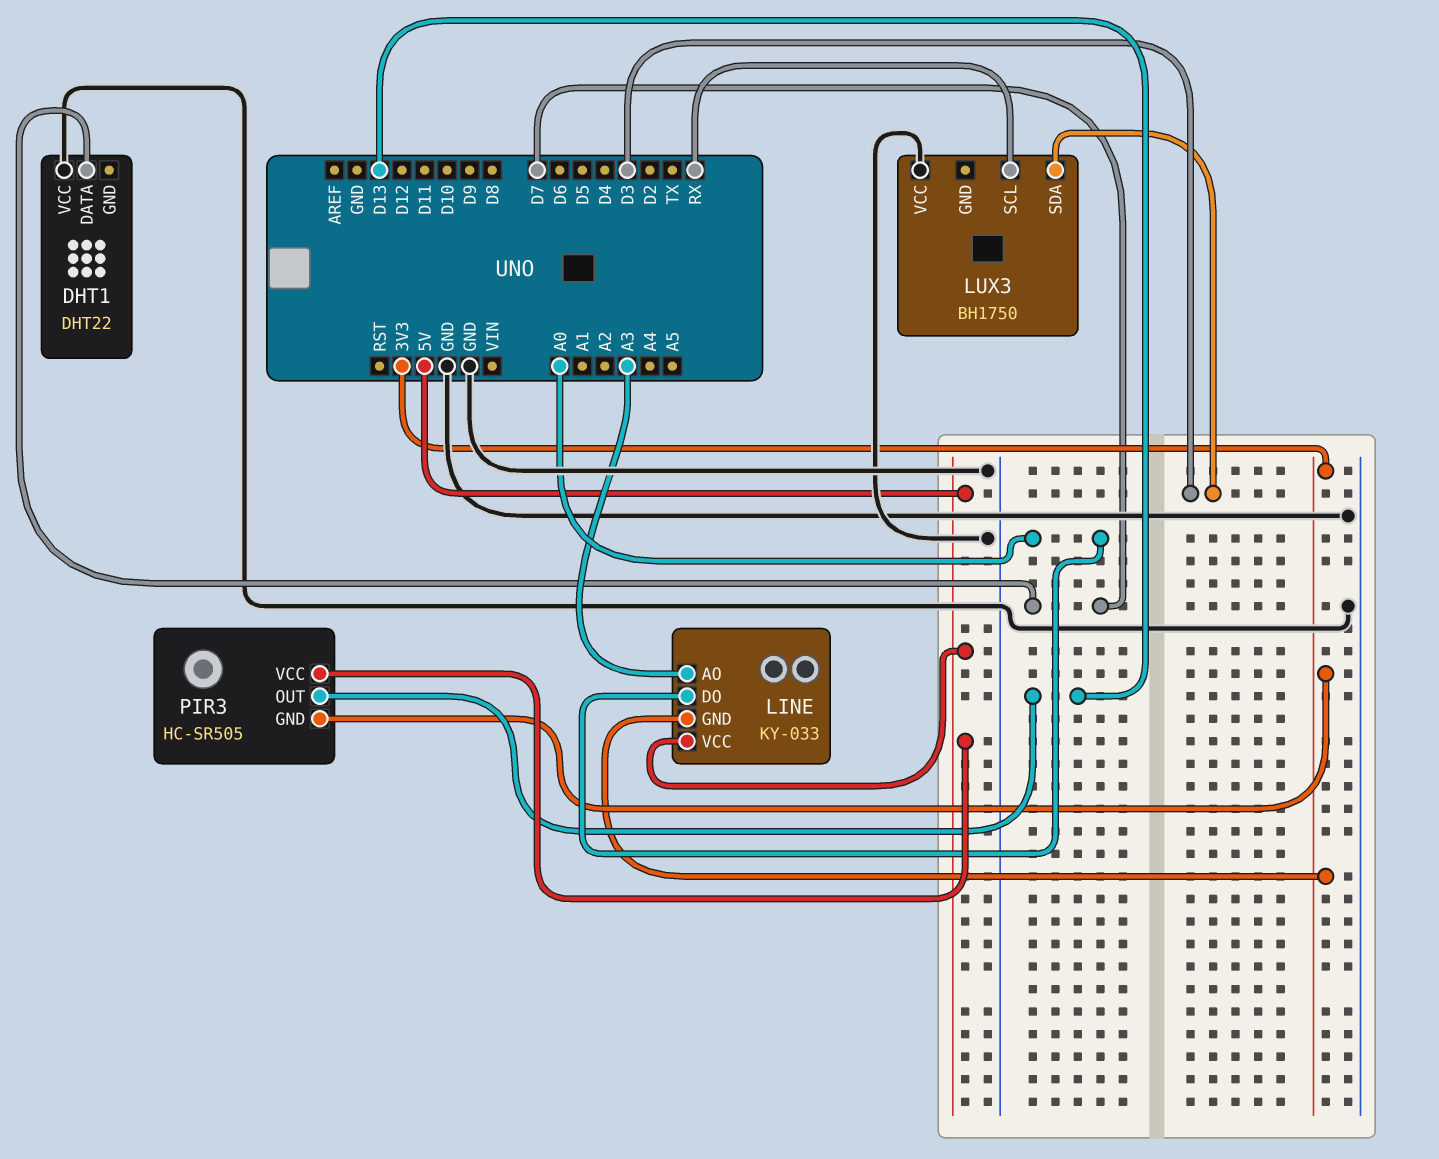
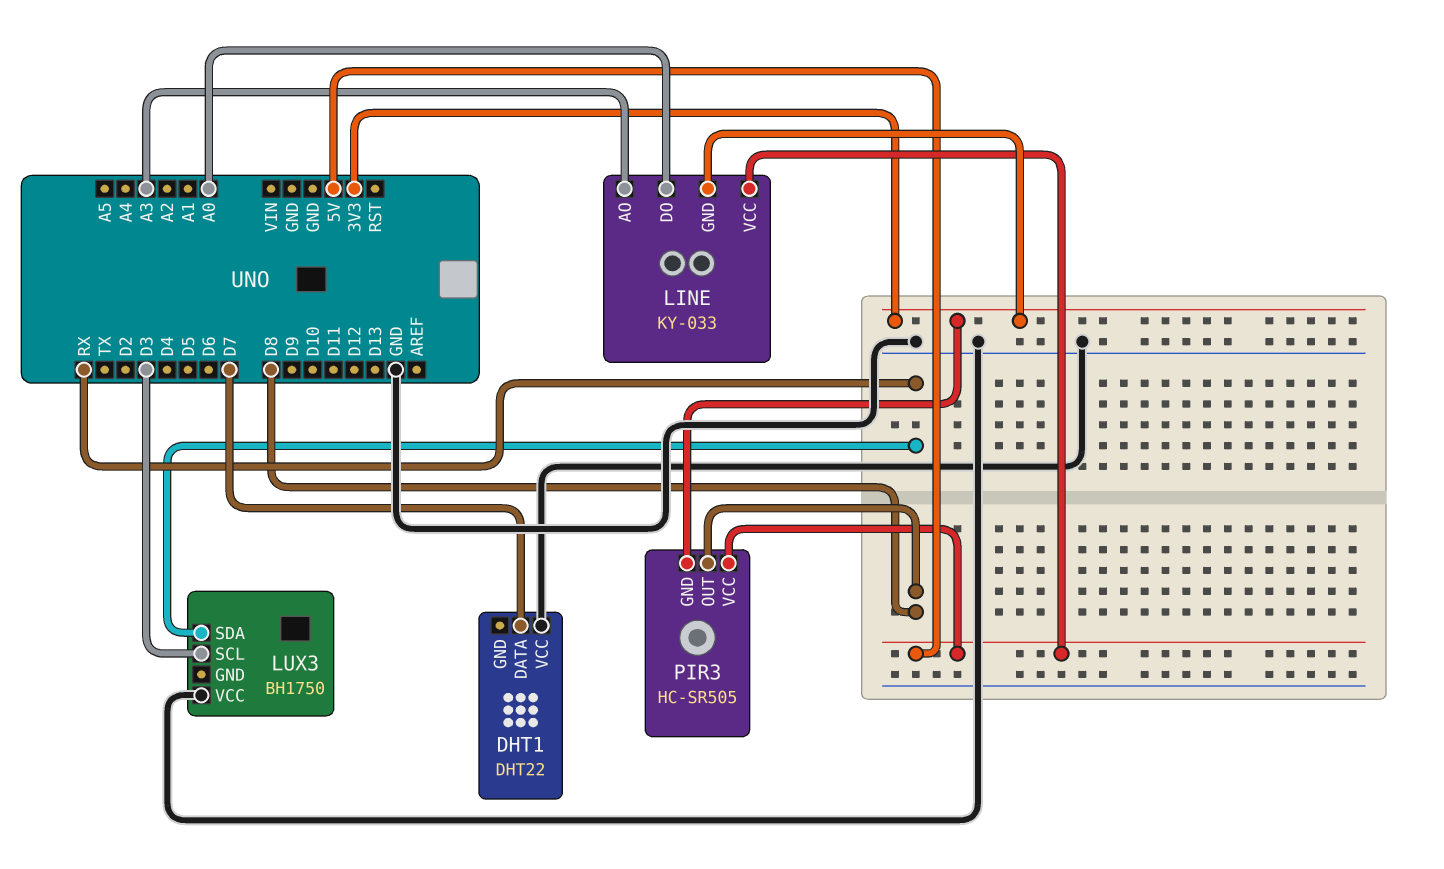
LUX3 pin SCL: RX -> D3
LUX3 pin SDA: D3 -> RX
PIR3 pin OUT: D13 -> D8

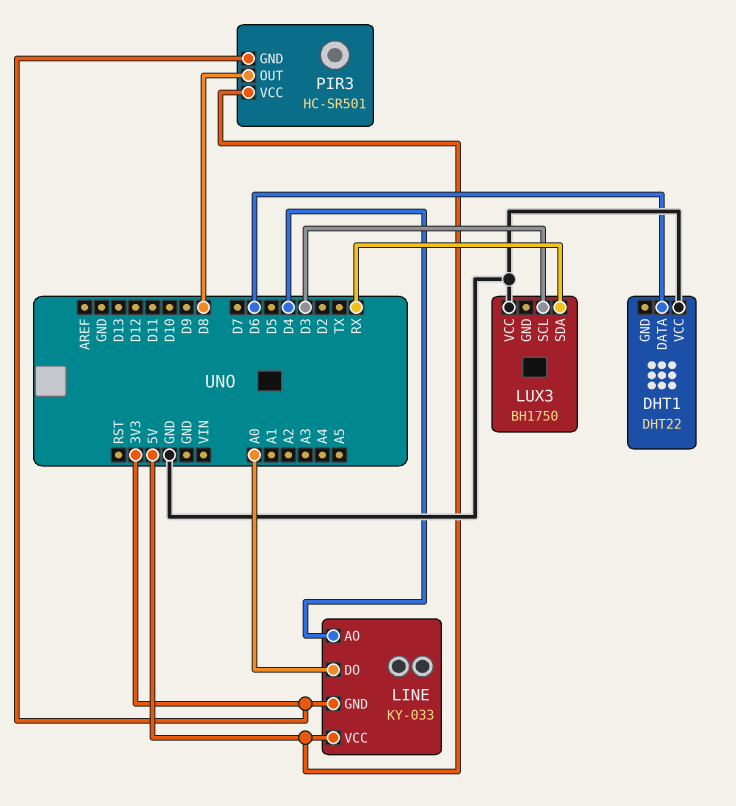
DHT1 pin DATA: D7 -> D6
LINE pin AO: A3 -> D4
PIR3: HC-SR505 -> HC-SR501

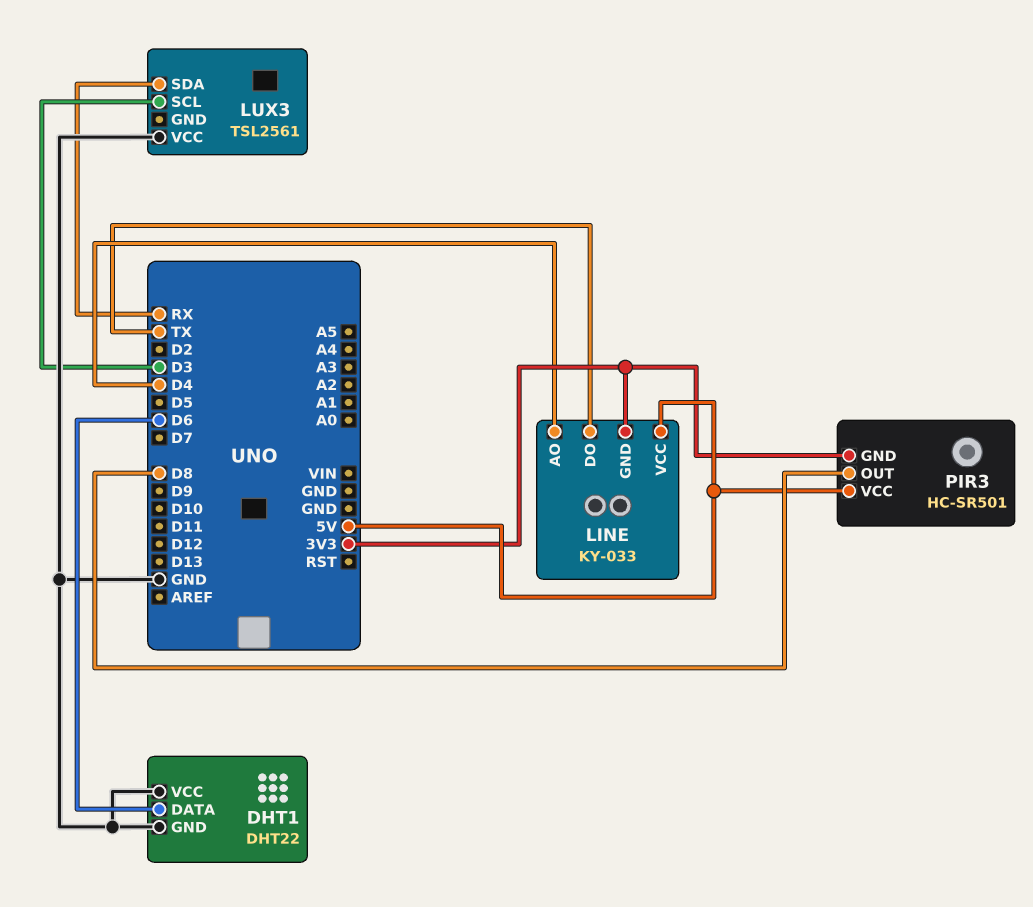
DHT1 pin GND: none -> GND
LINE pin DO: A0 -> TX
LUX3: BH1750 -> TSL2561

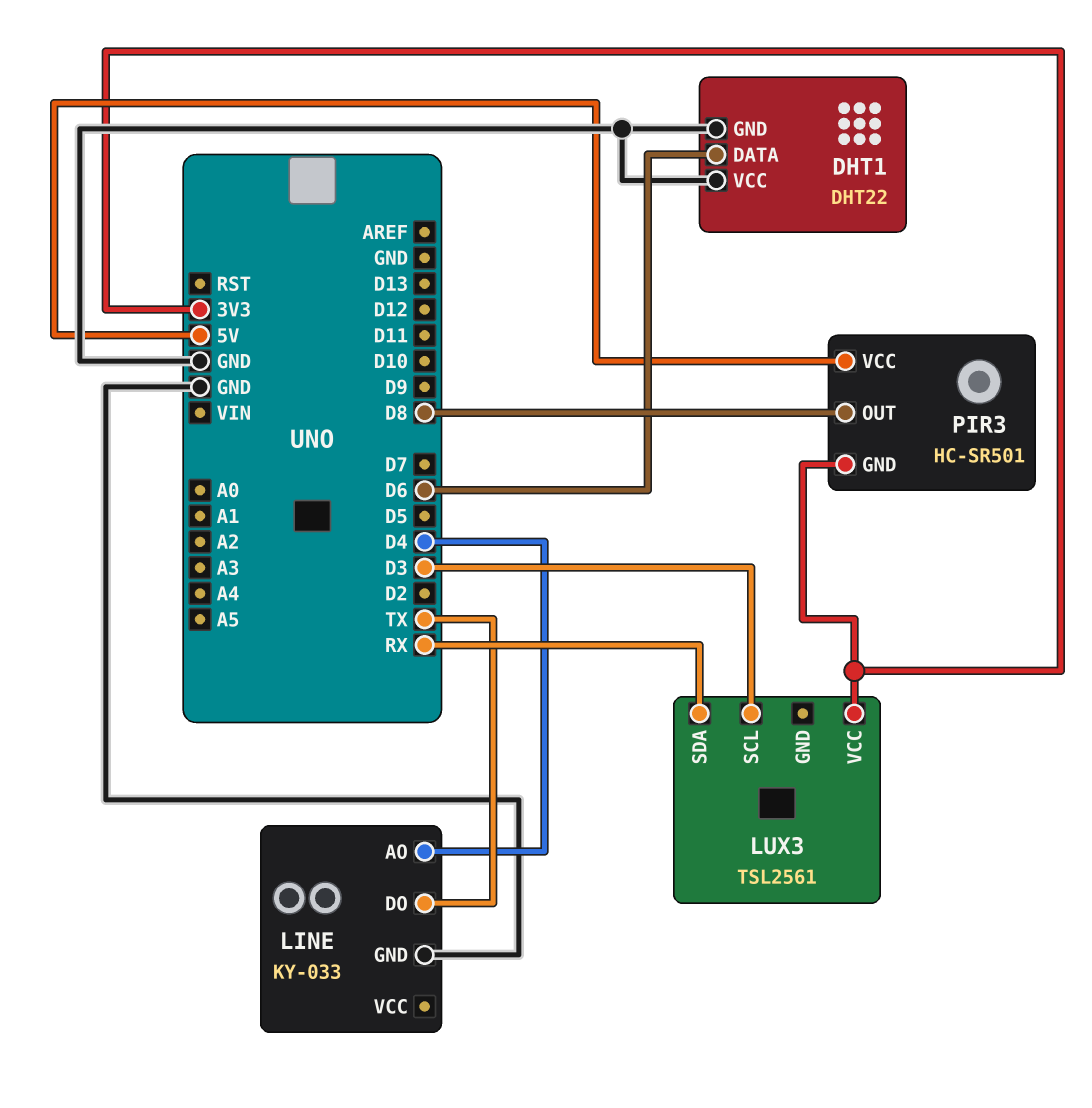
LINE pin GND: 3V3 -> GND
LINE pin VCC: 5V -> none
LUX3 pin VCC: GND -> 3V3

